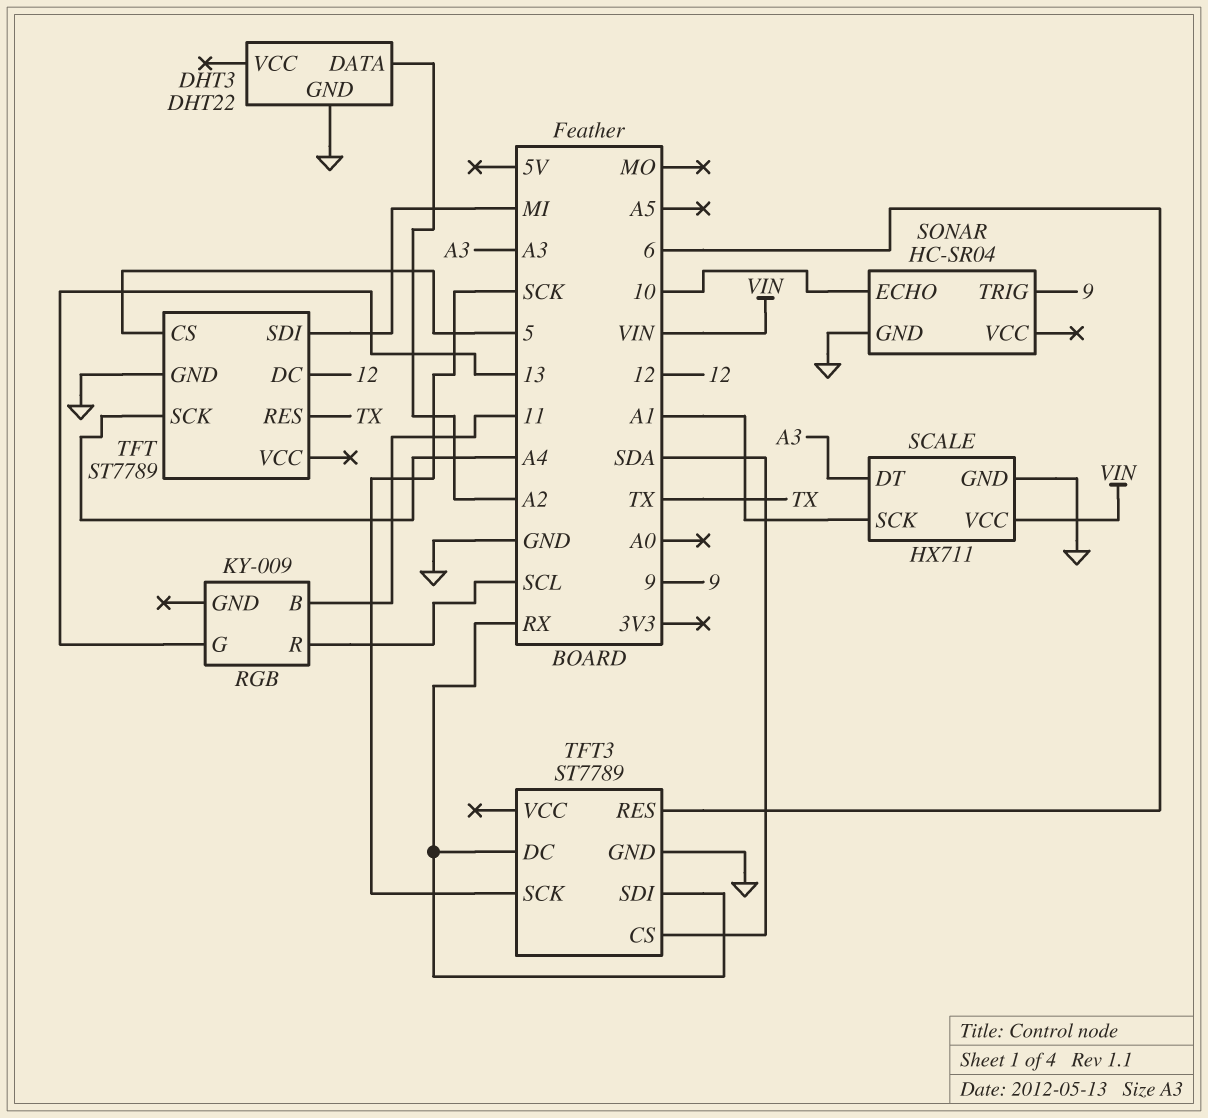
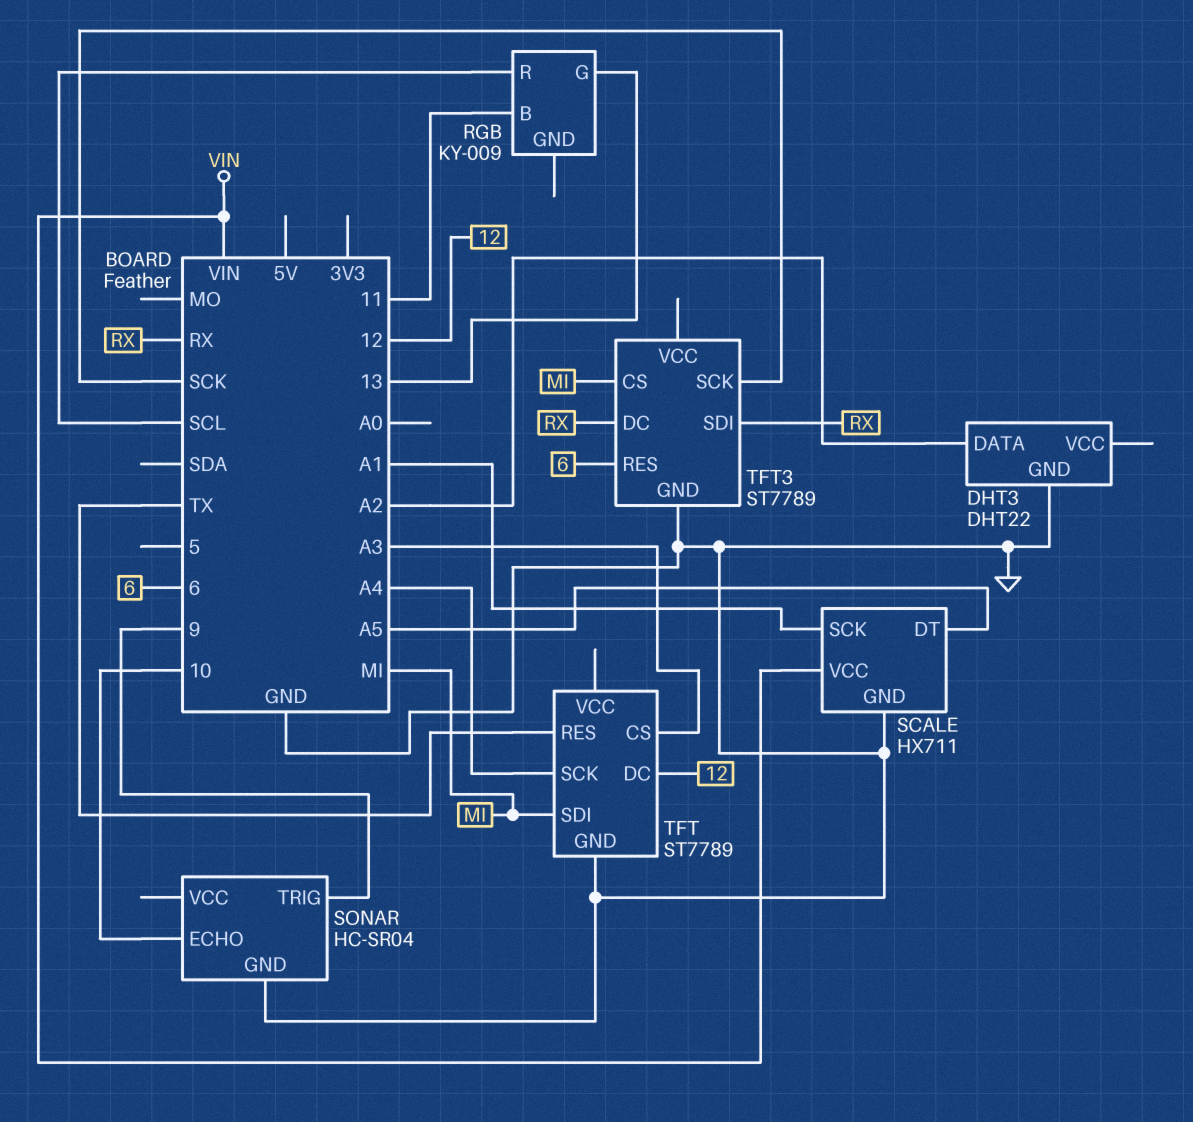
SCALE pin DT: A3 -> A5
TFT pin CS: 5 -> A3
TFT3 pin CS: SDA -> MI

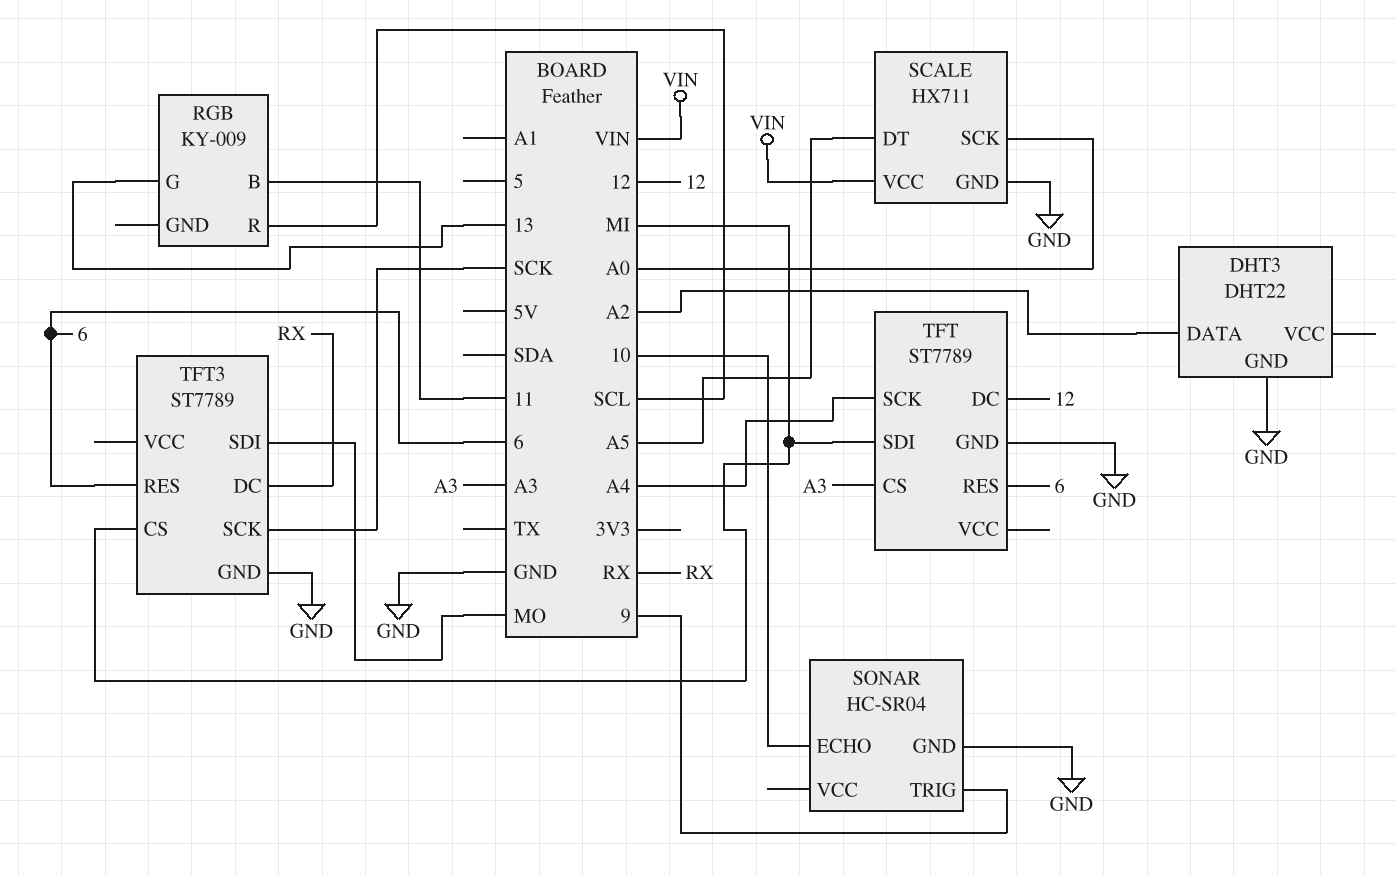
SCALE pin SCK: A1 -> A0
TFT pin RES: TX -> 6
TFT3 pin SDI: RX -> MO

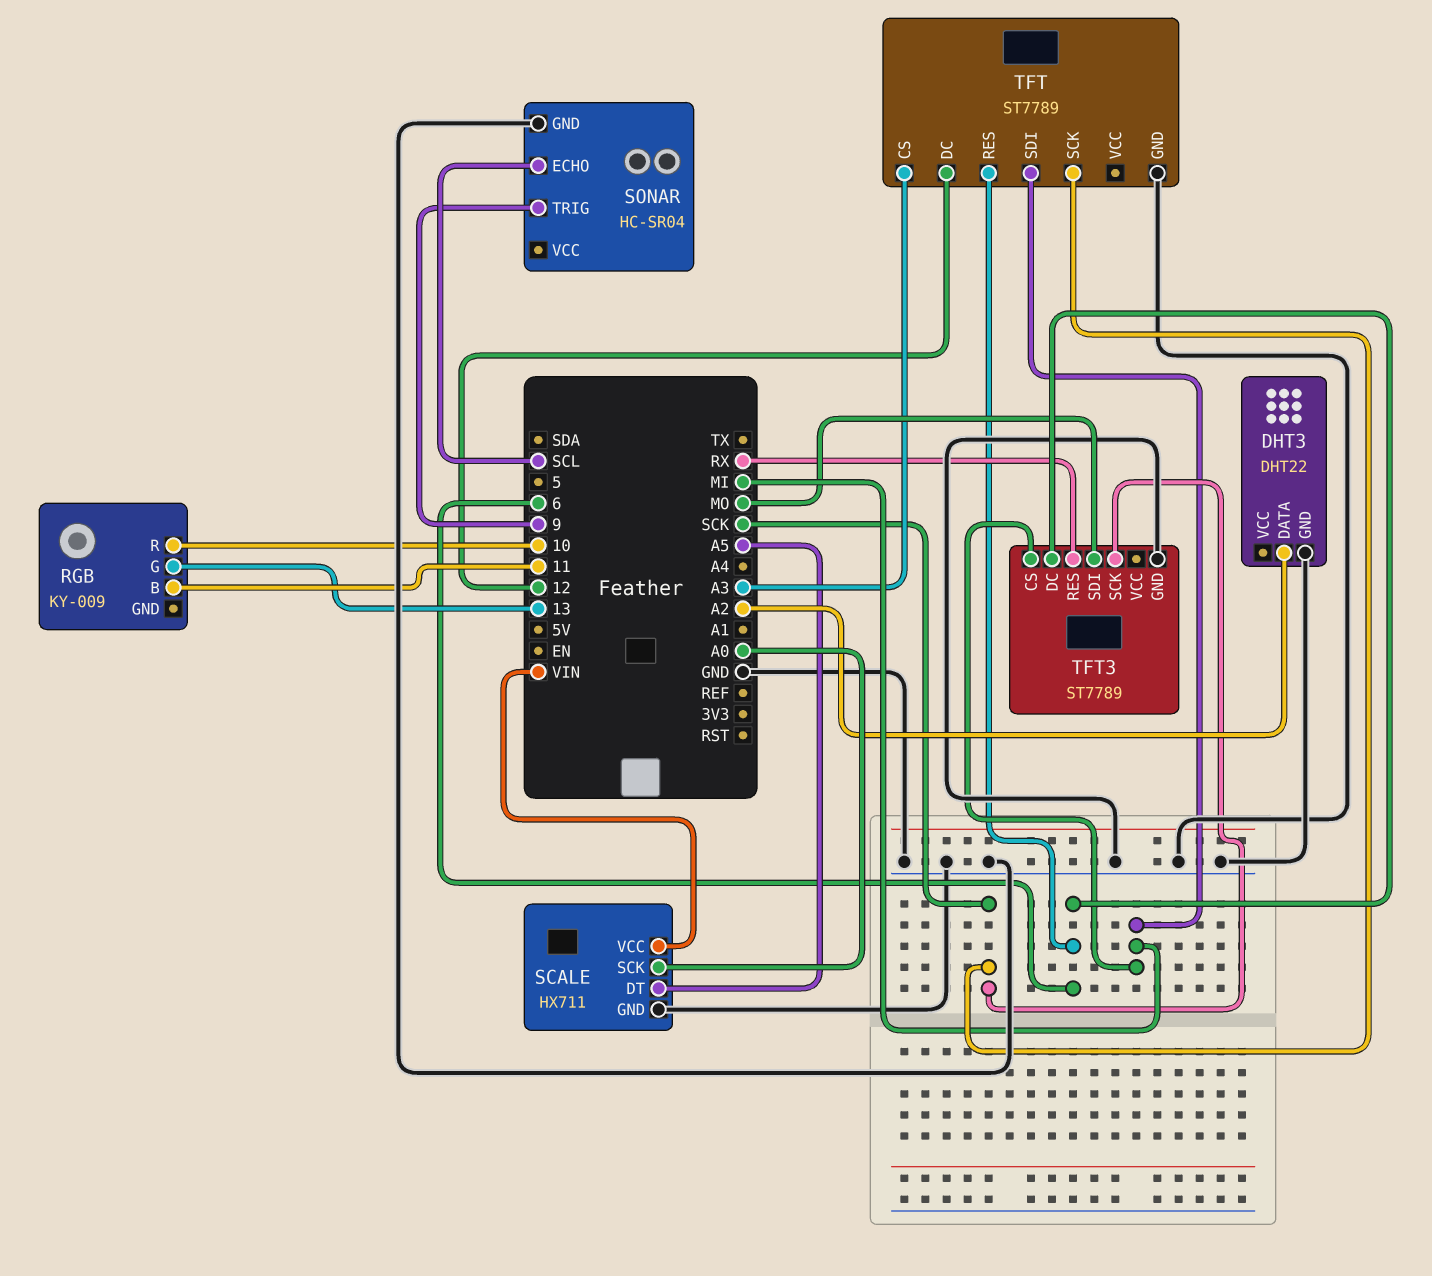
RGB pin R: SCL -> 10
SONAR pin ECHO: 10 -> SCL
TFT pin SCK: A4 -> SCK
TFT3 pin DC: RX -> 6
TFT3 pin RES: 6 -> RX

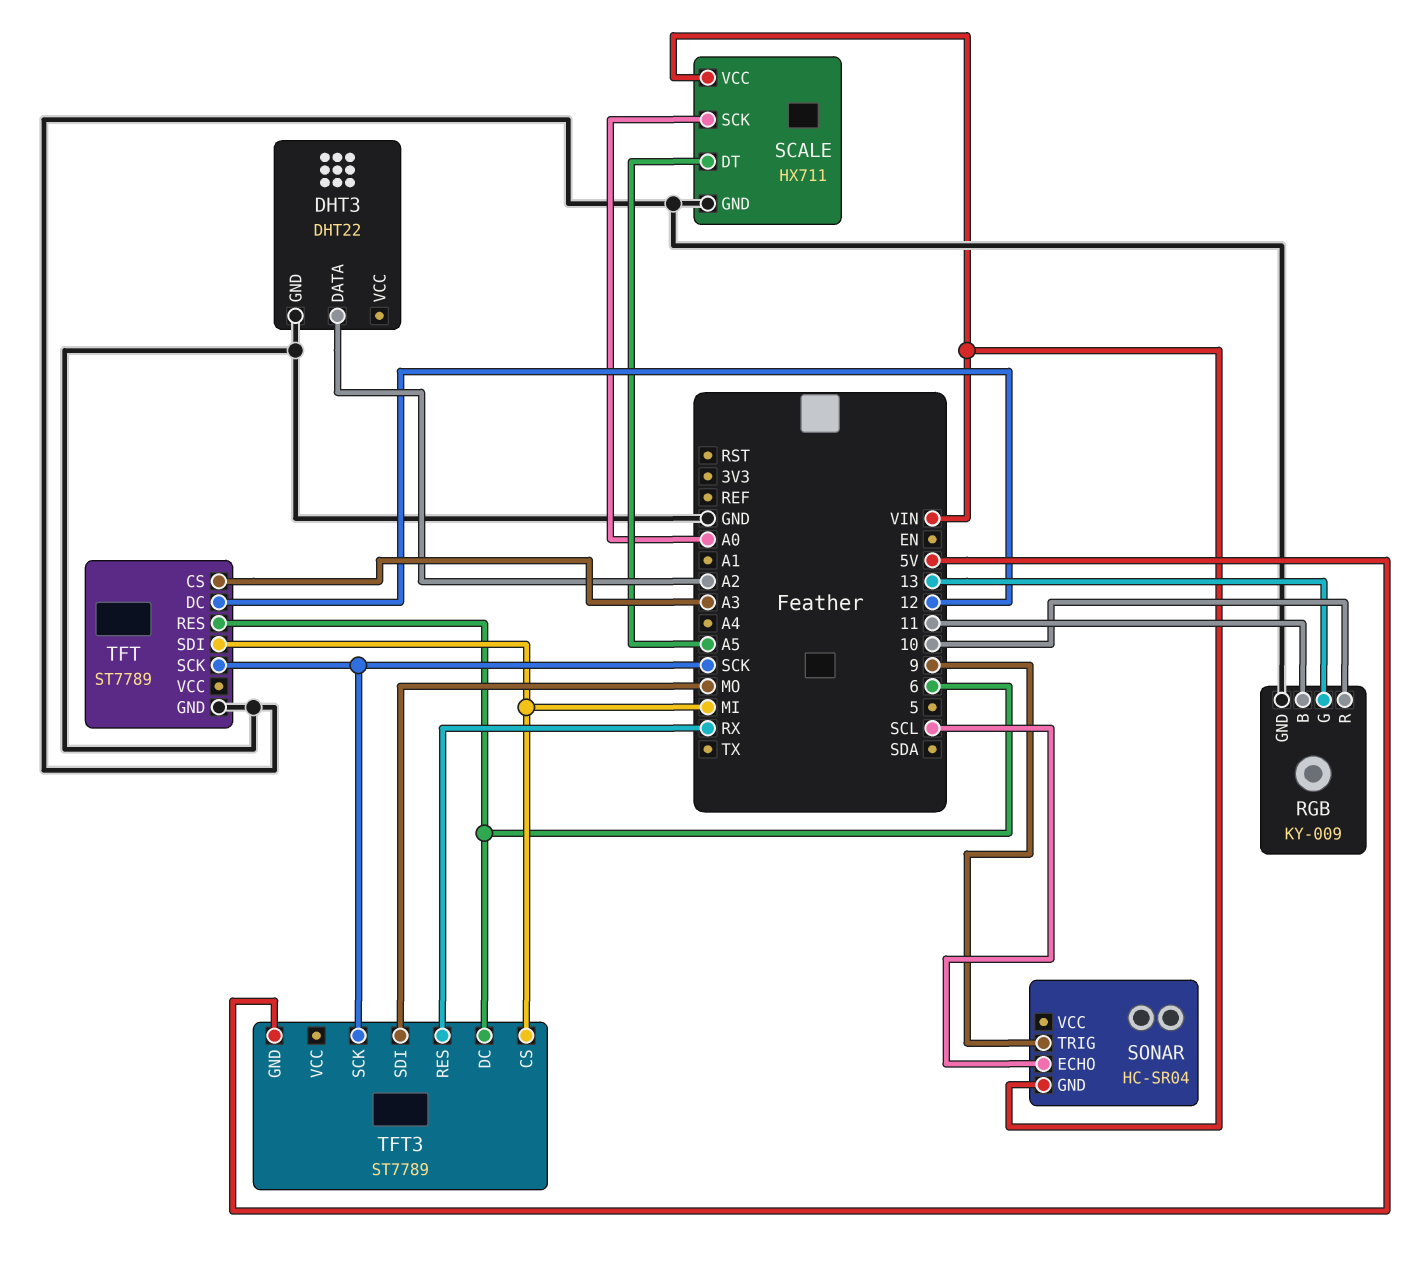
RGB pin GND: none -> GND
SONAR pin GND: GND -> VIN
TFT3 pin GND: GND -> 5V

